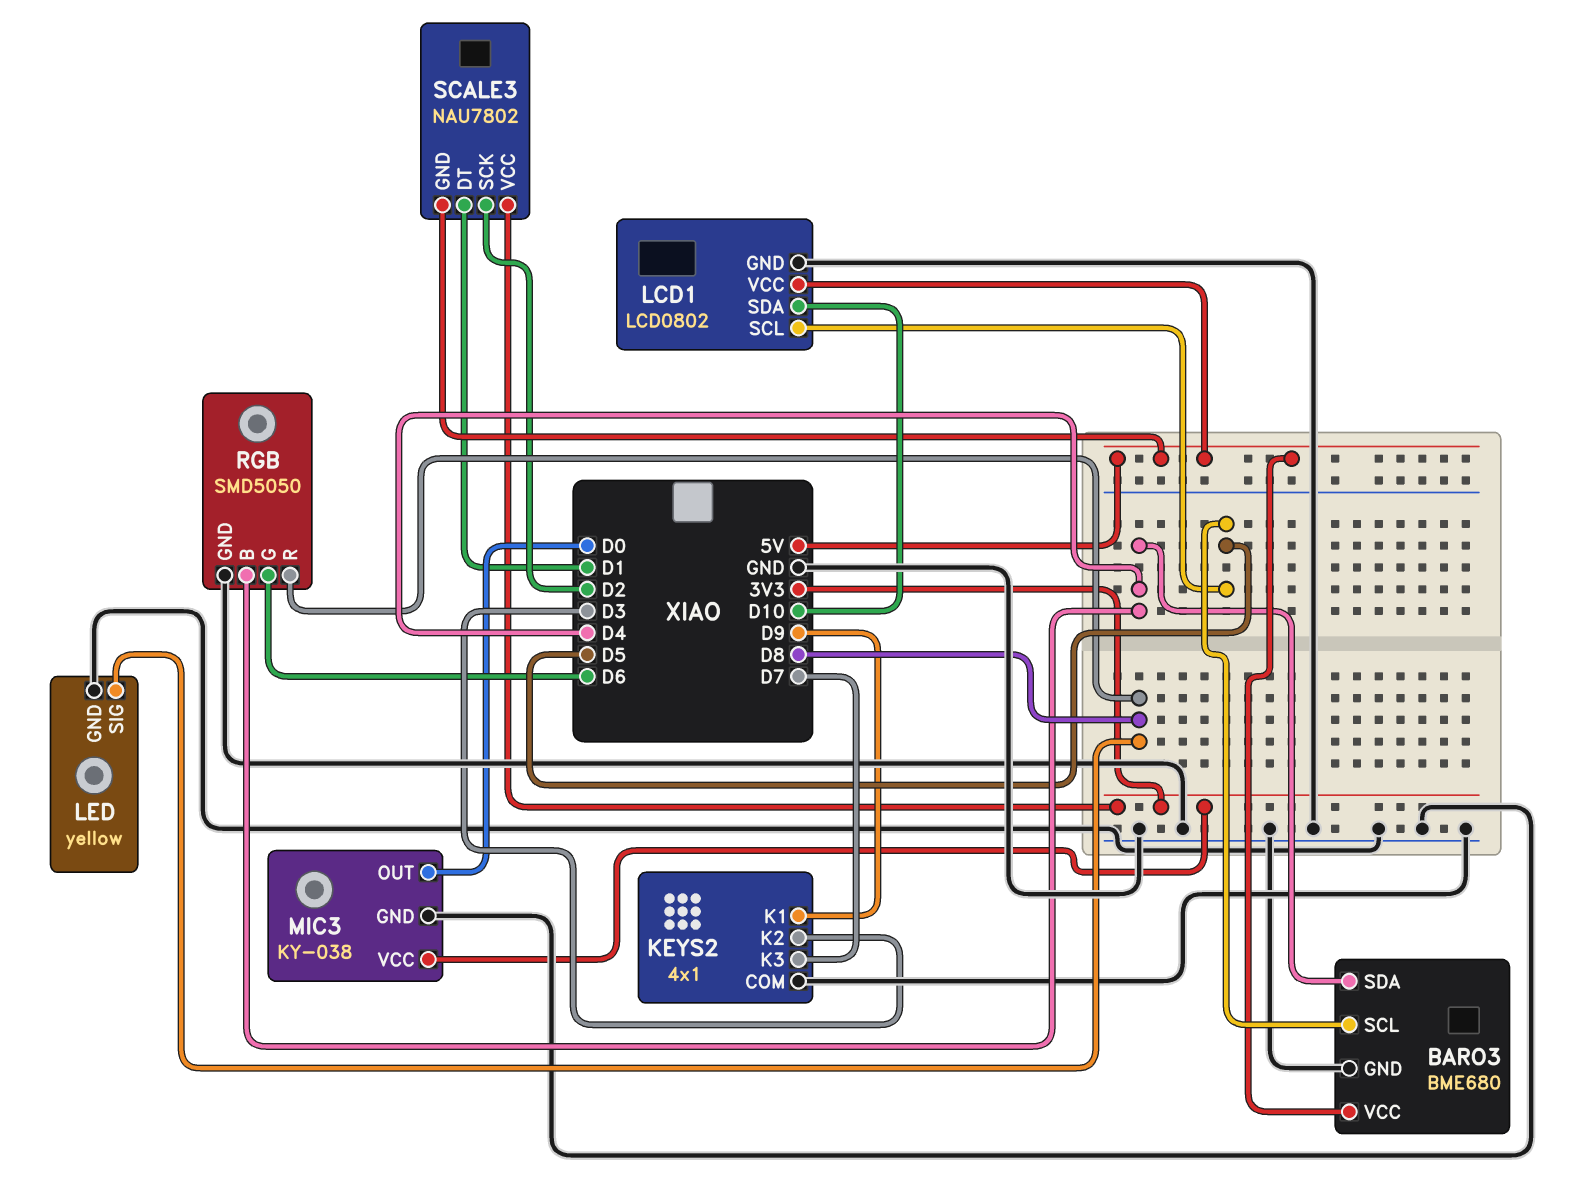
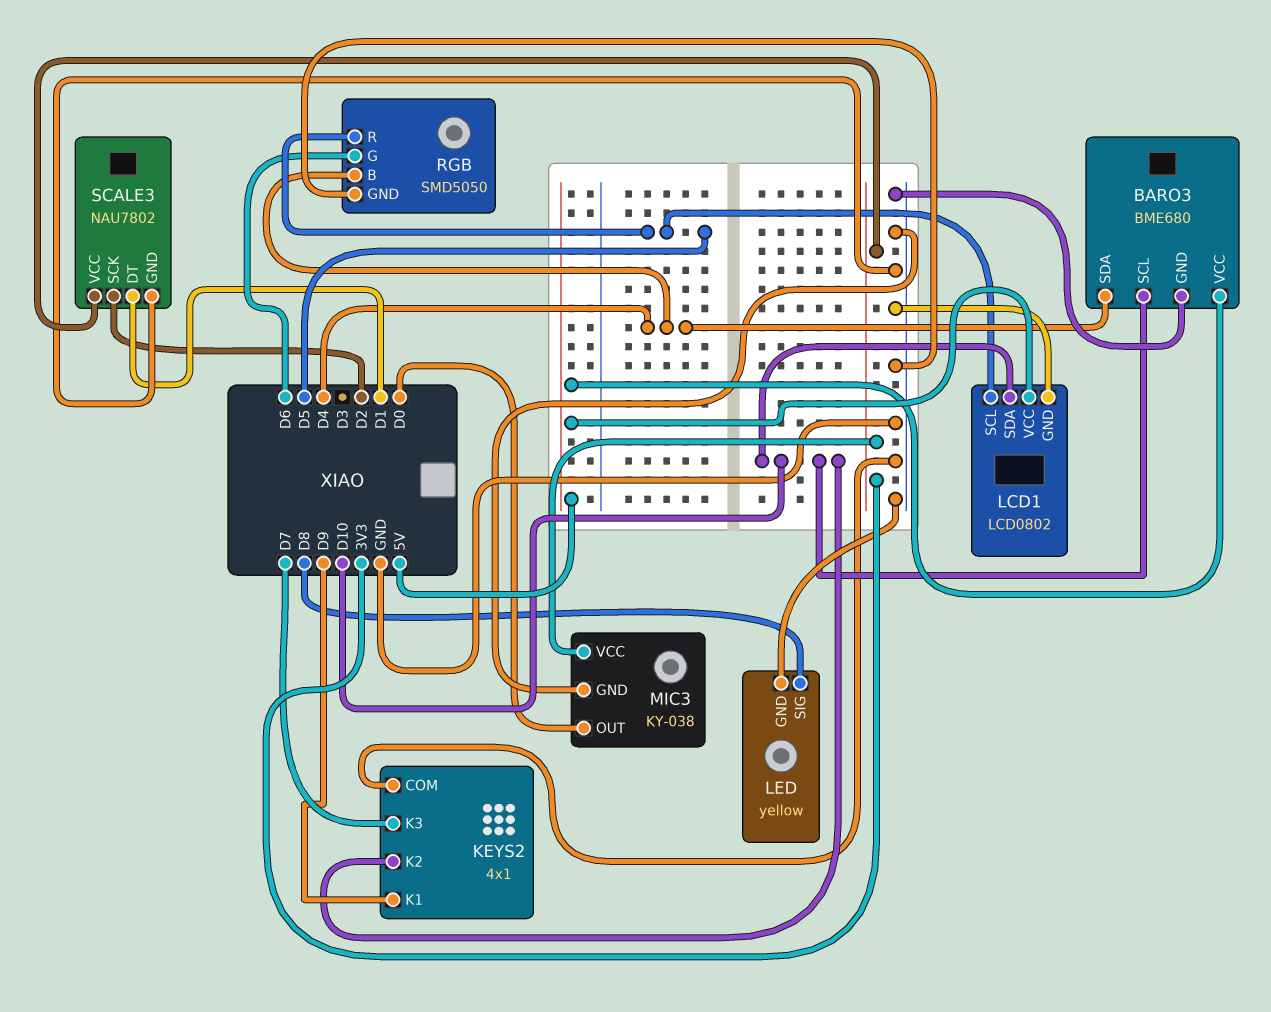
BARO3 pin SCL: D5 -> D10
KEYS2 pin K2: D3 -> D10
RGB pin R: D8 -> D5
SCALE3 pin GND: 5V -> GND

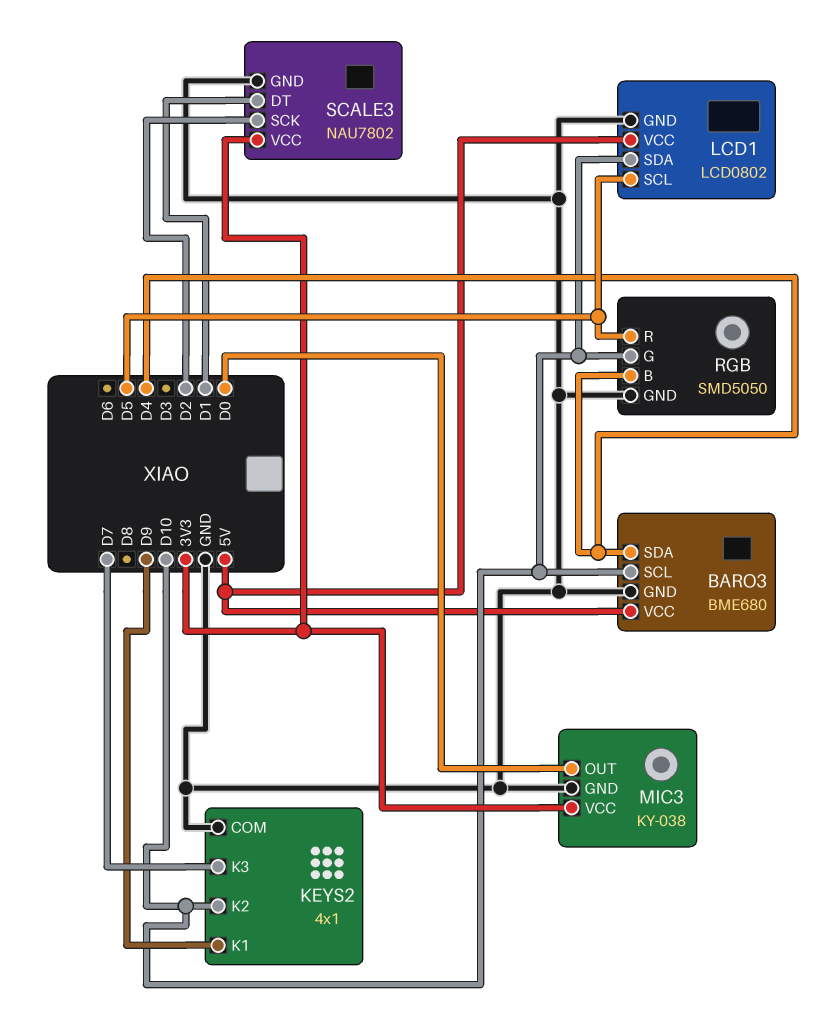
LED: yellow -> none
LED pin GND: GND -> none
LED pin SIG: D8 -> none
RGB pin G: D6 -> D10

